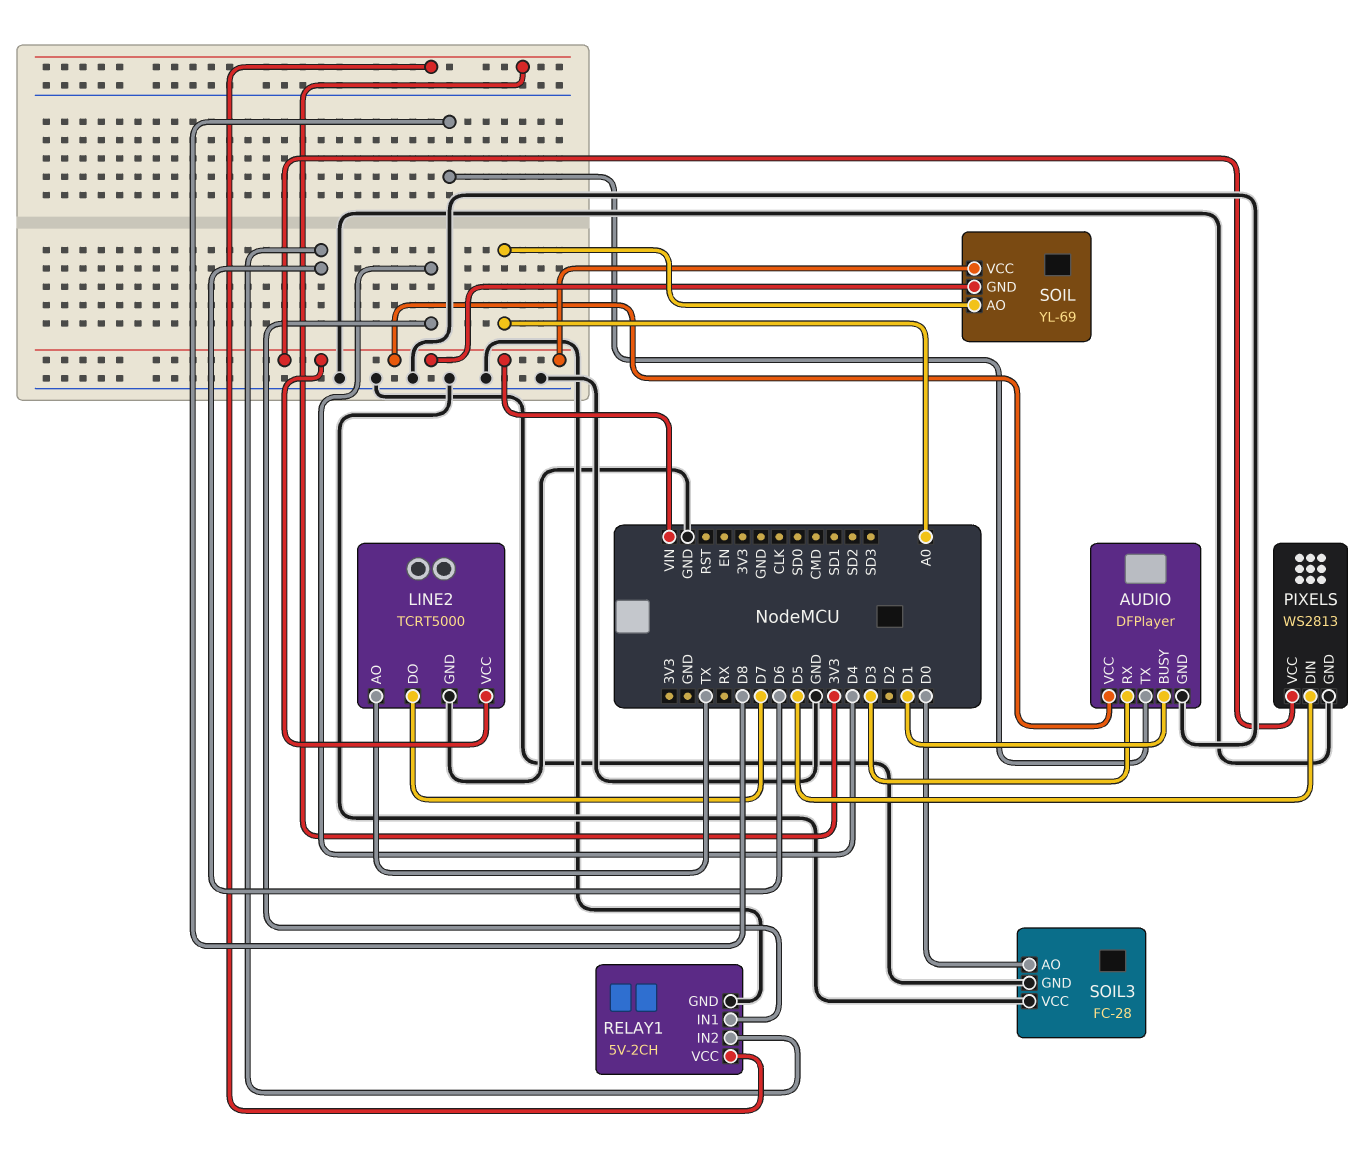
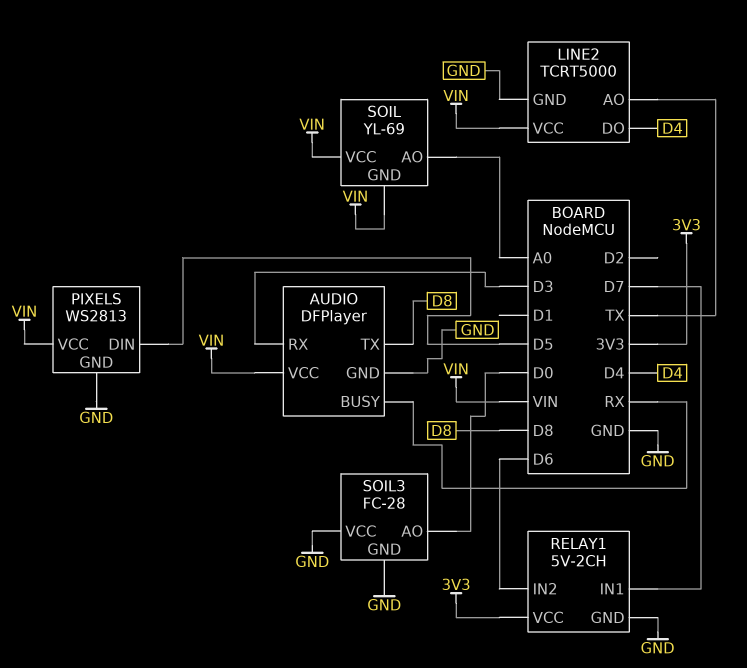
AUDIO pin BUSY: D1 -> RX
LINE2 pin DO: D7 -> D4
RELAY1 pin IN1: D4 -> D7

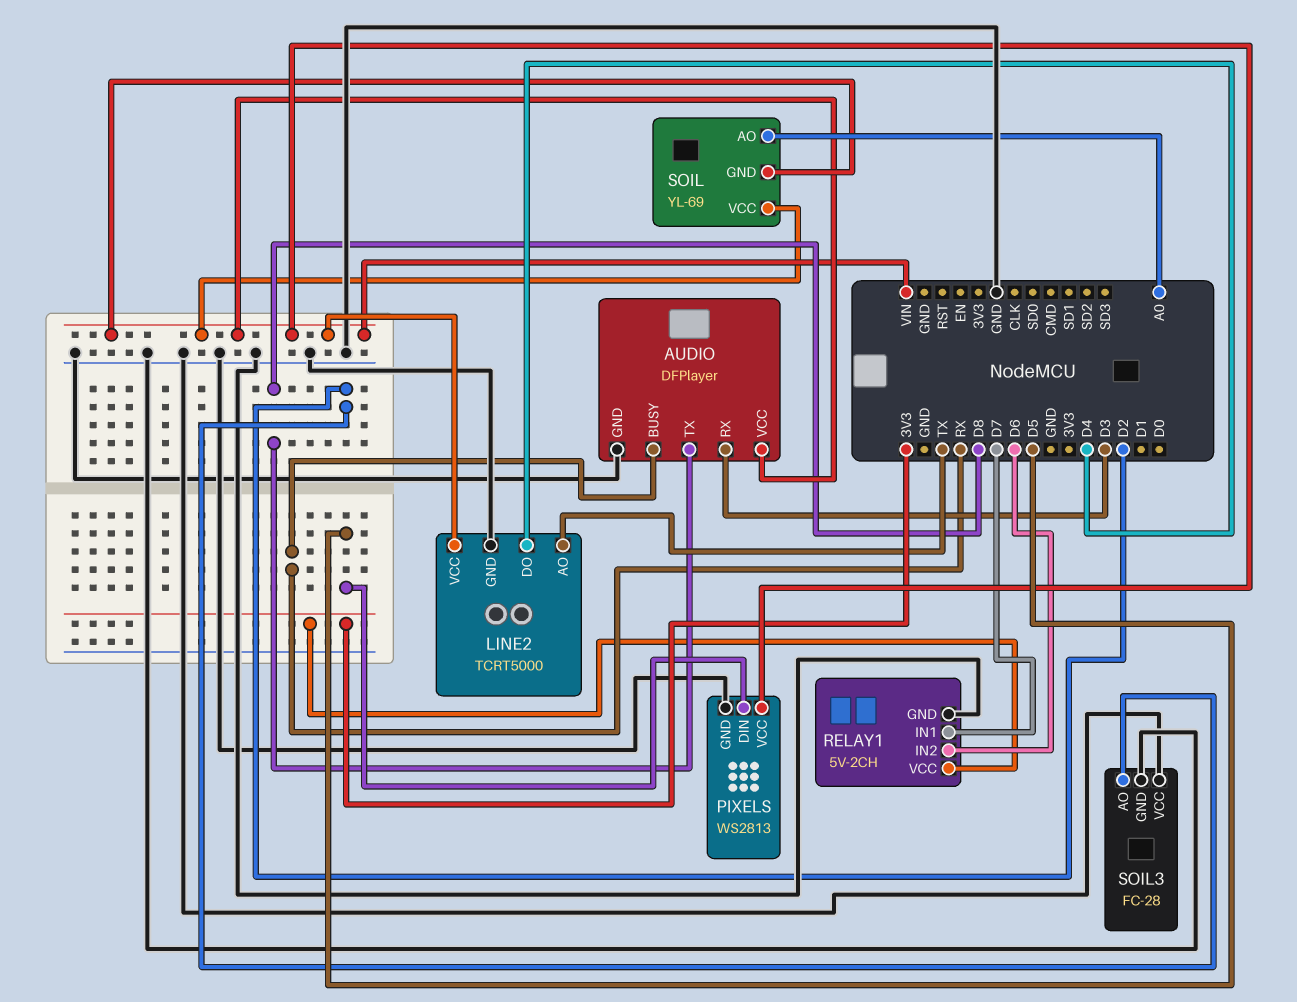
SOIL3 pin AO: D0 -> D2

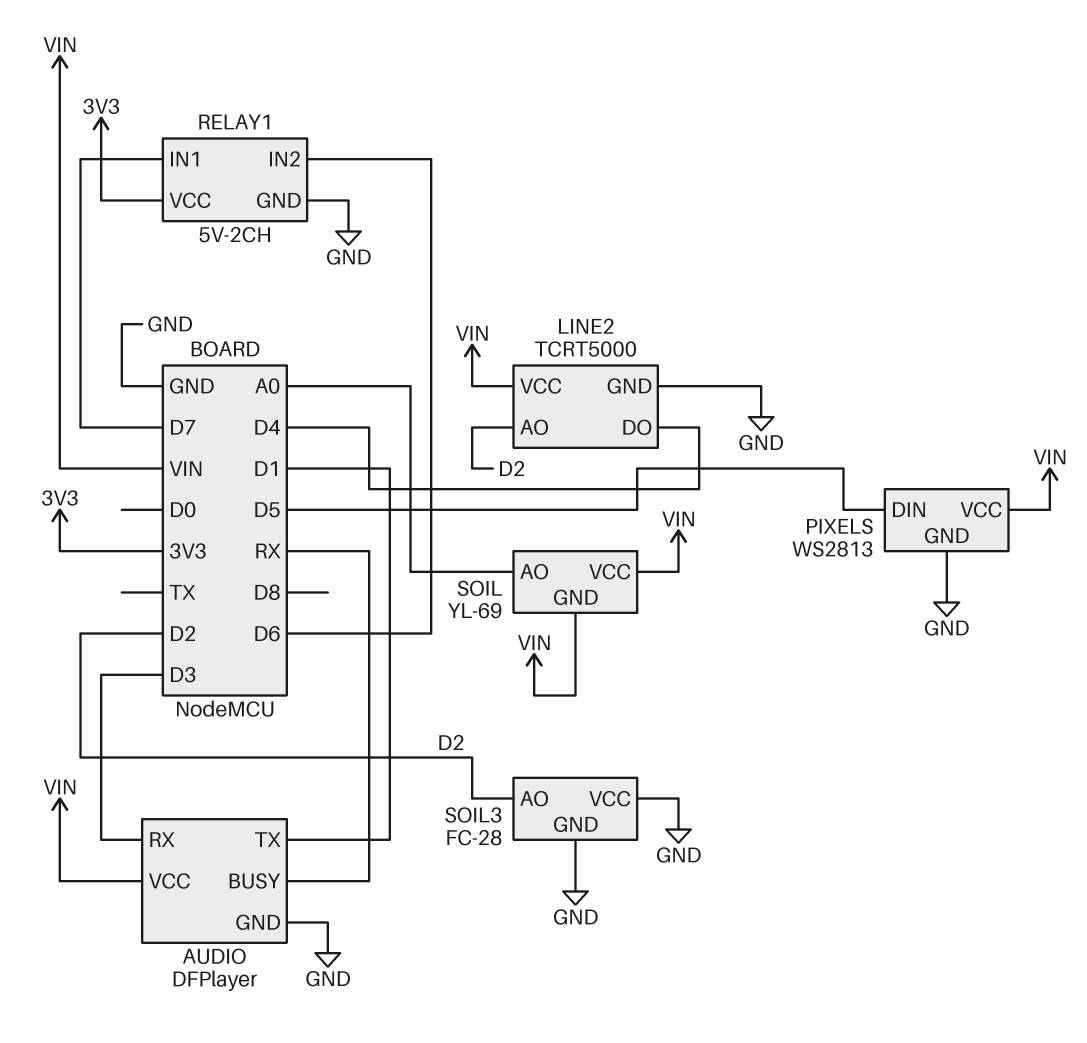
AUDIO pin TX: D8 -> D1
LINE2 pin AO: TX -> D2

